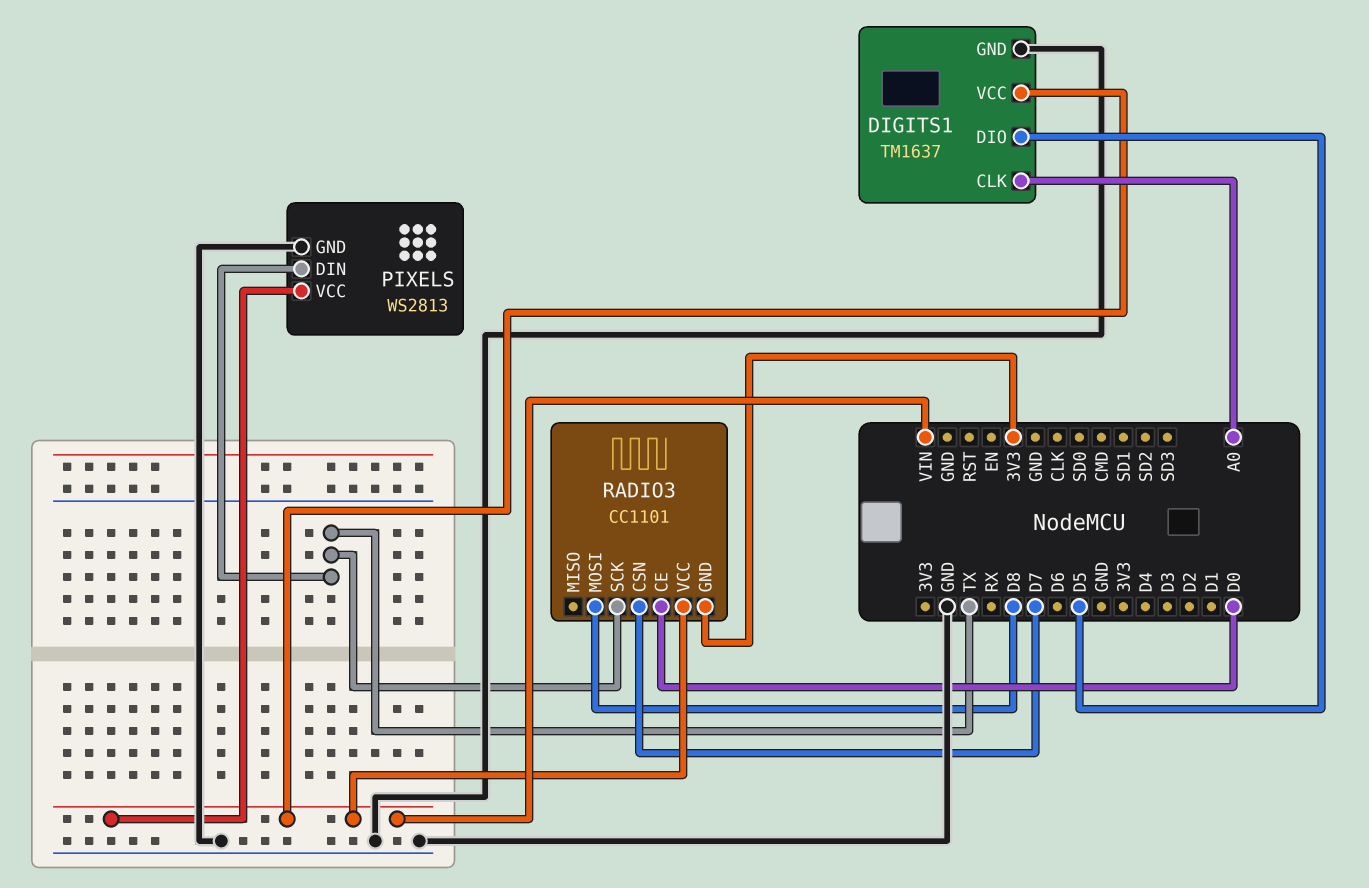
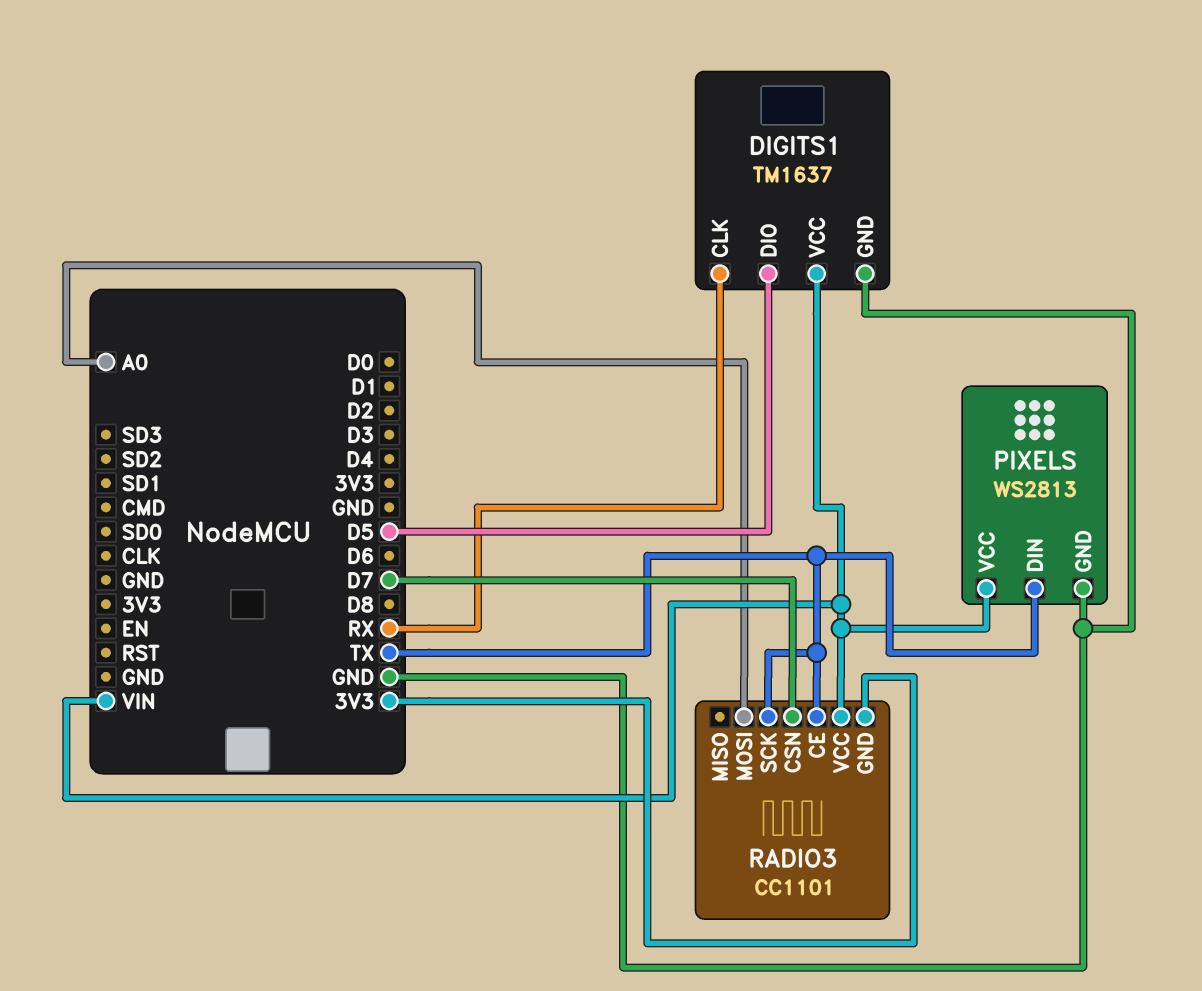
DIGITS1 pin CLK: A0 -> RX
RADIO3 pin CE: D0 -> TX
RADIO3 pin MOSI: D8 -> A0

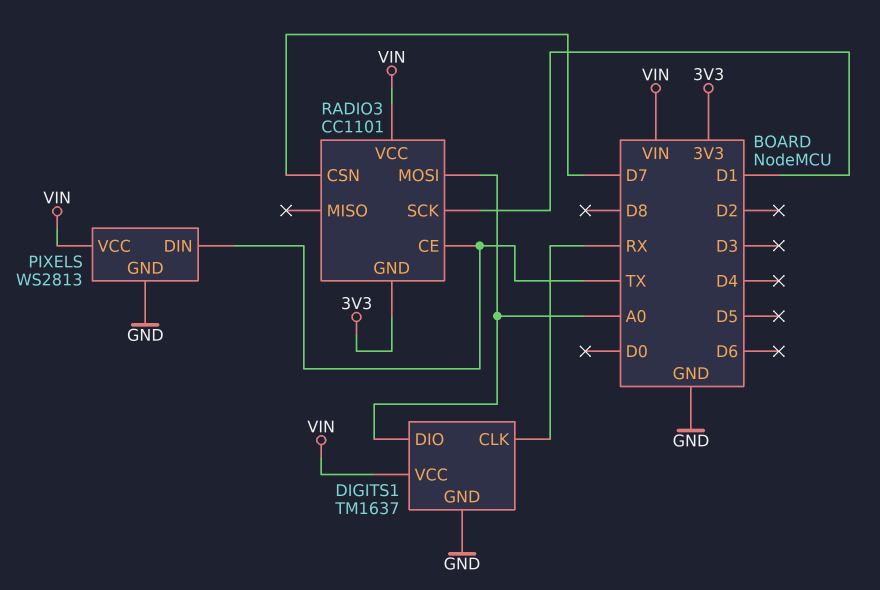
DIGITS1 pin DIO: D5 -> A0
RADIO3 pin SCK: TX -> D1

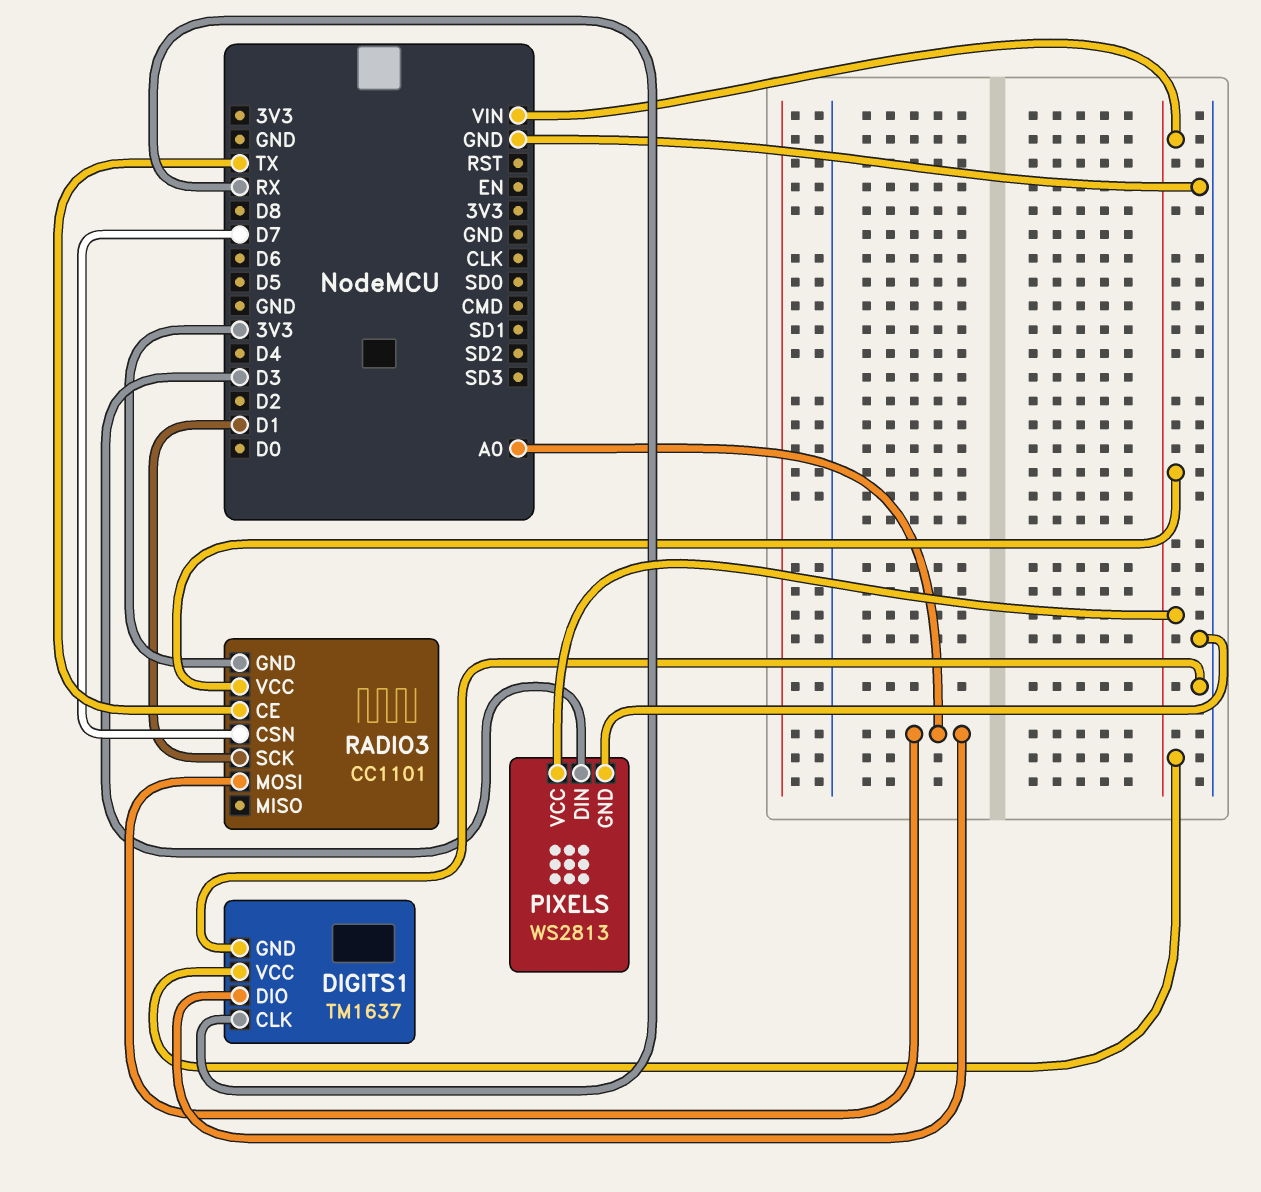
PIXELS pin DIN: TX -> D3

